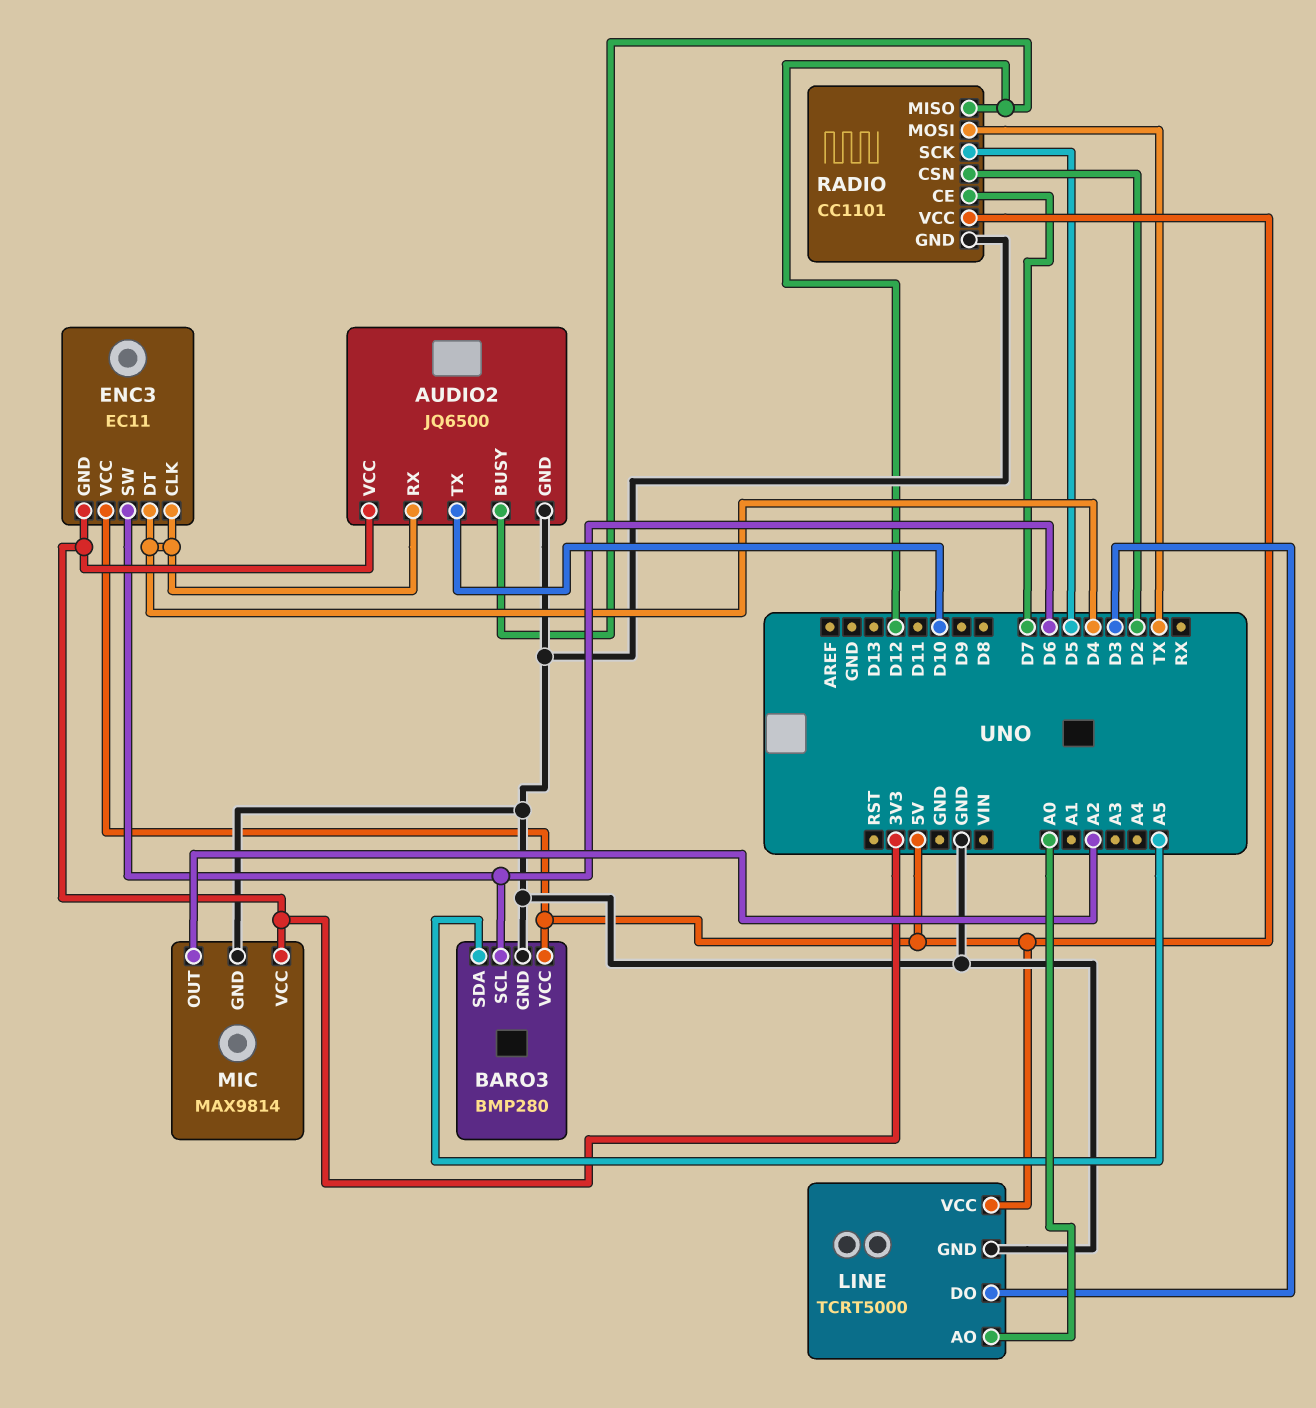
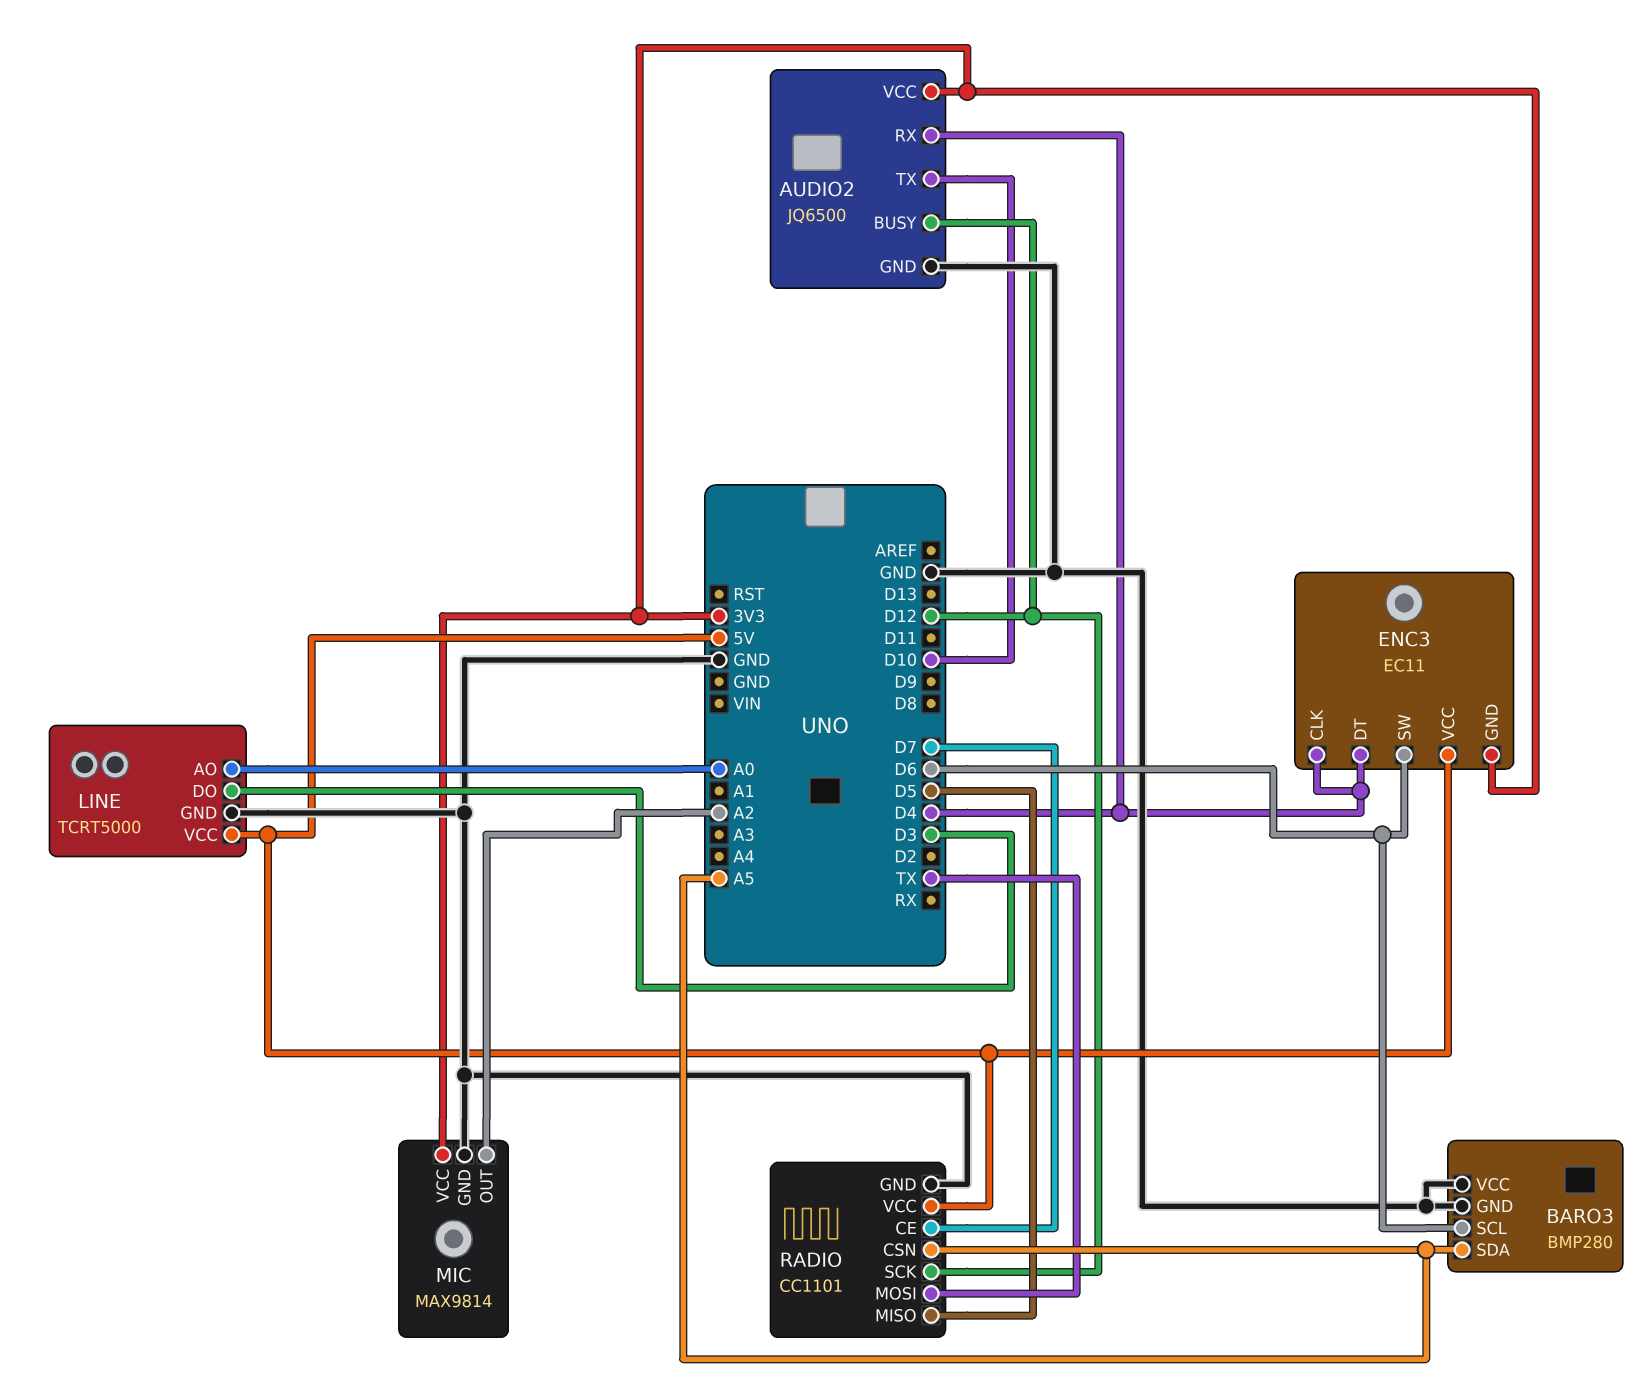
BARO3 pin VCC: 5V -> GND
RADIO pin CSN: D2 -> A5
RADIO pin MISO: D12 -> D5
RADIO pin SCK: D5 -> D12

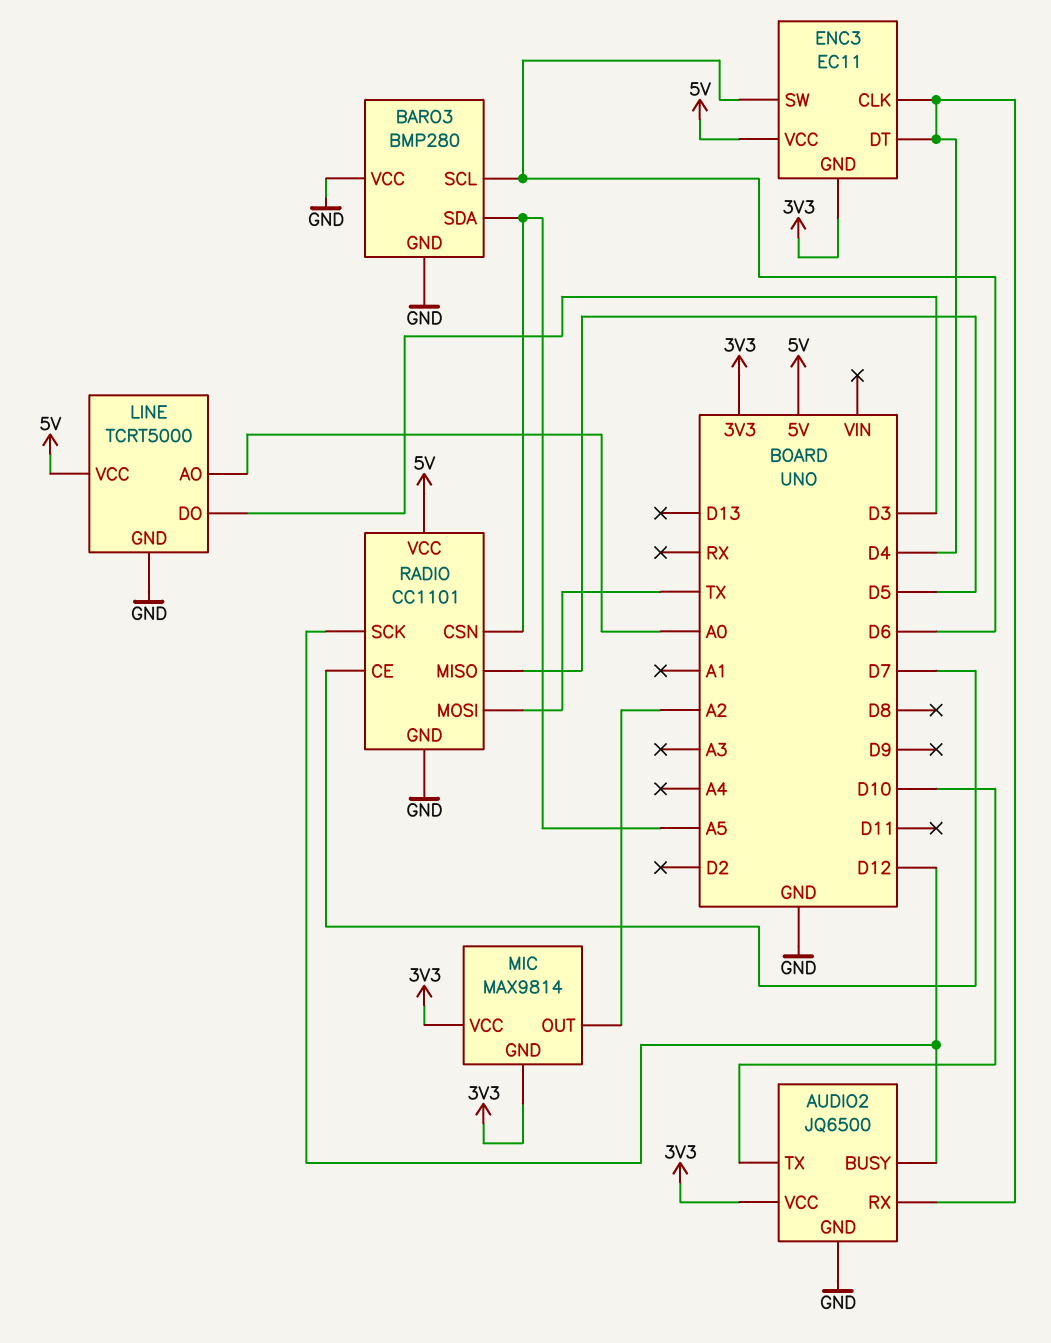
MIC pin GND: GND -> 3V3

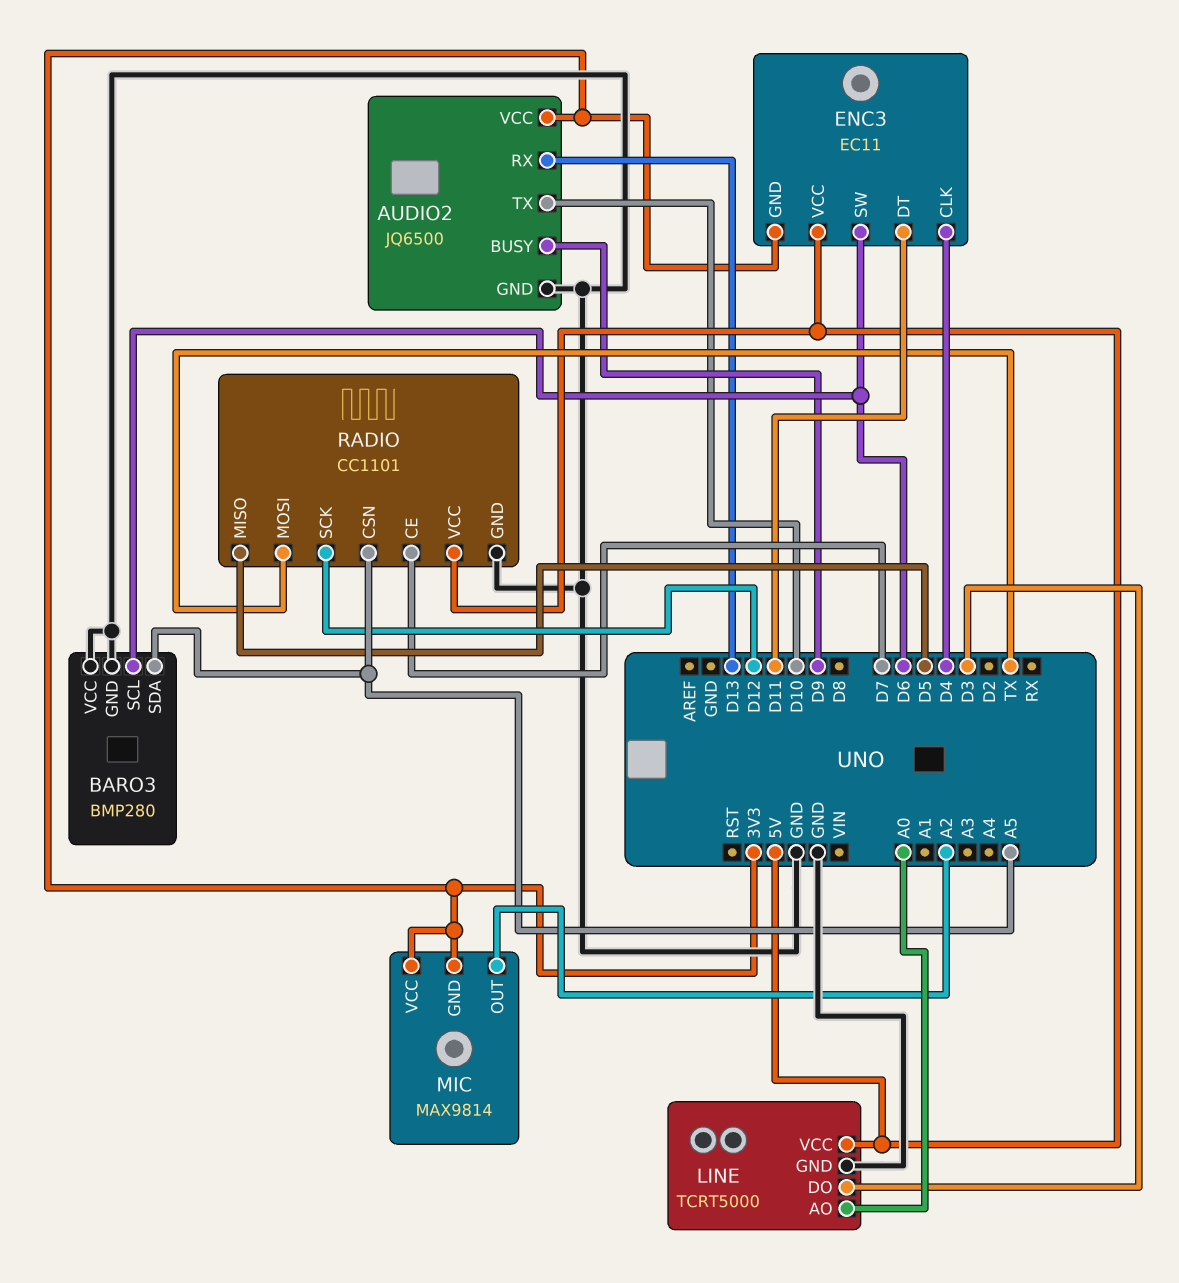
AUDIO2 pin BUSY: D12 -> D9
AUDIO2 pin RX: D4 -> D13
ENC3 pin DT: D4 -> D11

